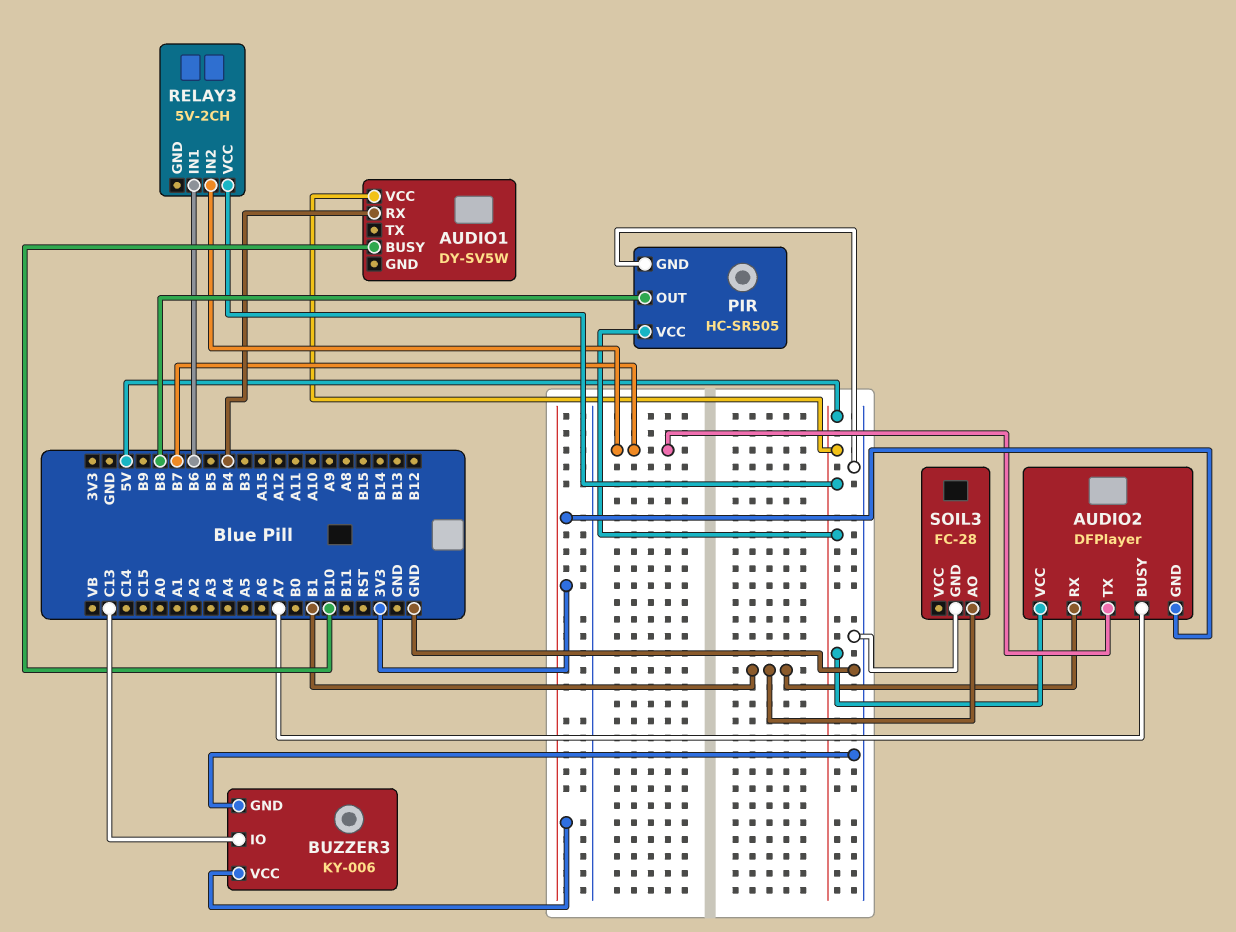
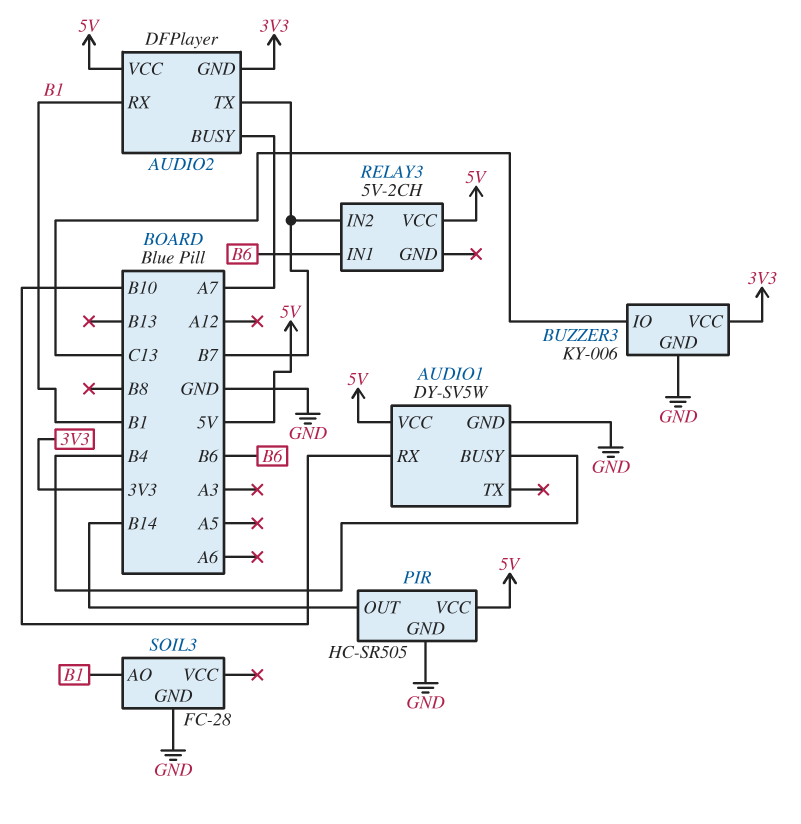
AUDIO1 pin BUSY: B10 -> B4
AUDIO1 pin GND: none -> GND
AUDIO1 pin RX: B4 -> B10
PIR pin OUT: B8 -> B14

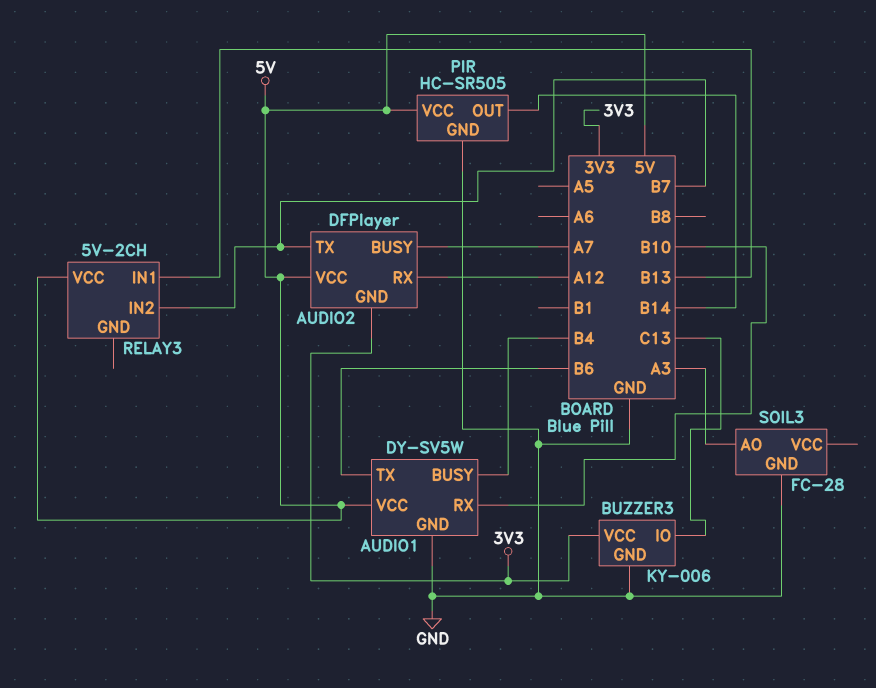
AUDIO1 pin TX: none -> B6
AUDIO2 pin RX: B1 -> A12
RELAY3 pin IN1: B6 -> B13
SOIL3 pin AO: B1 -> A3

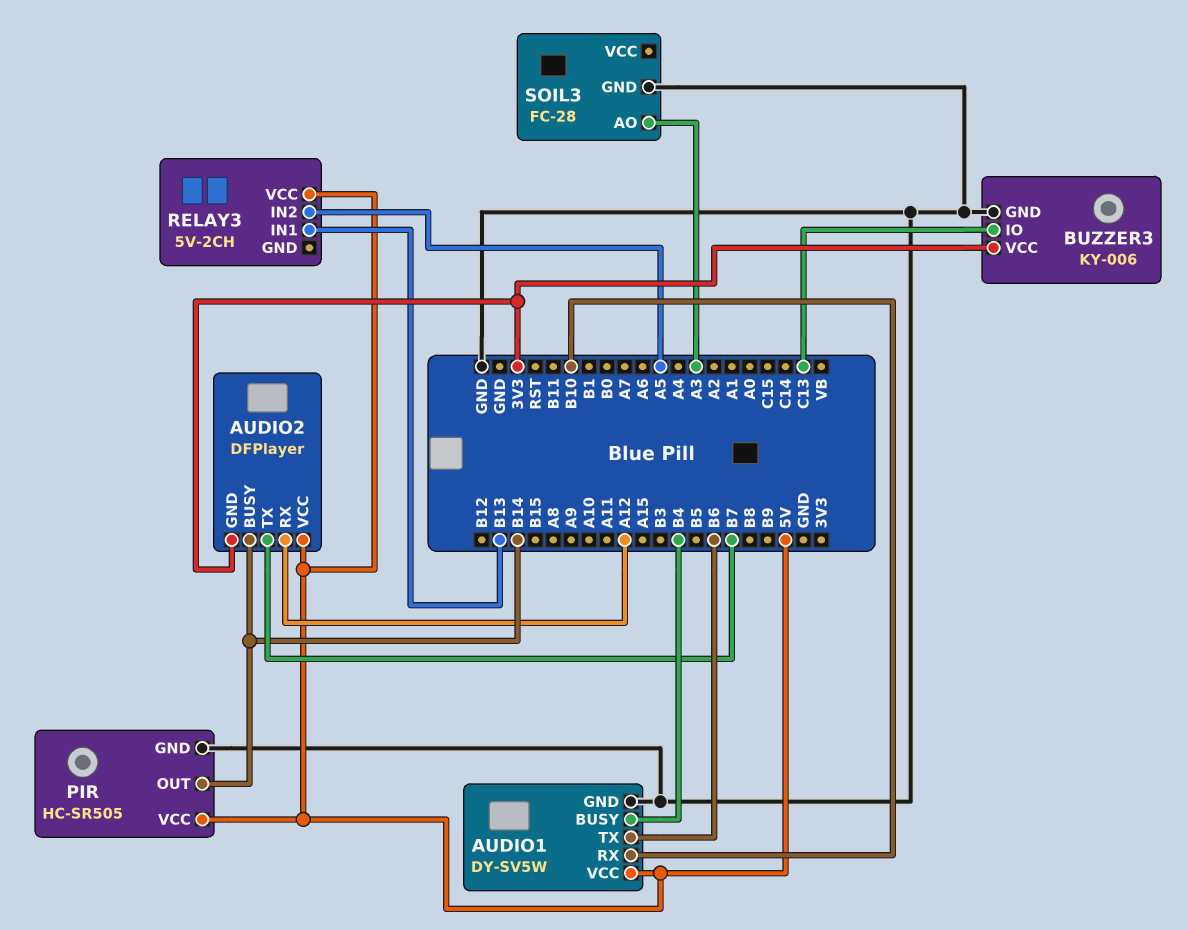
AUDIO2 pin BUSY: A7 -> B14
RELAY3 pin IN2: B7 -> A5

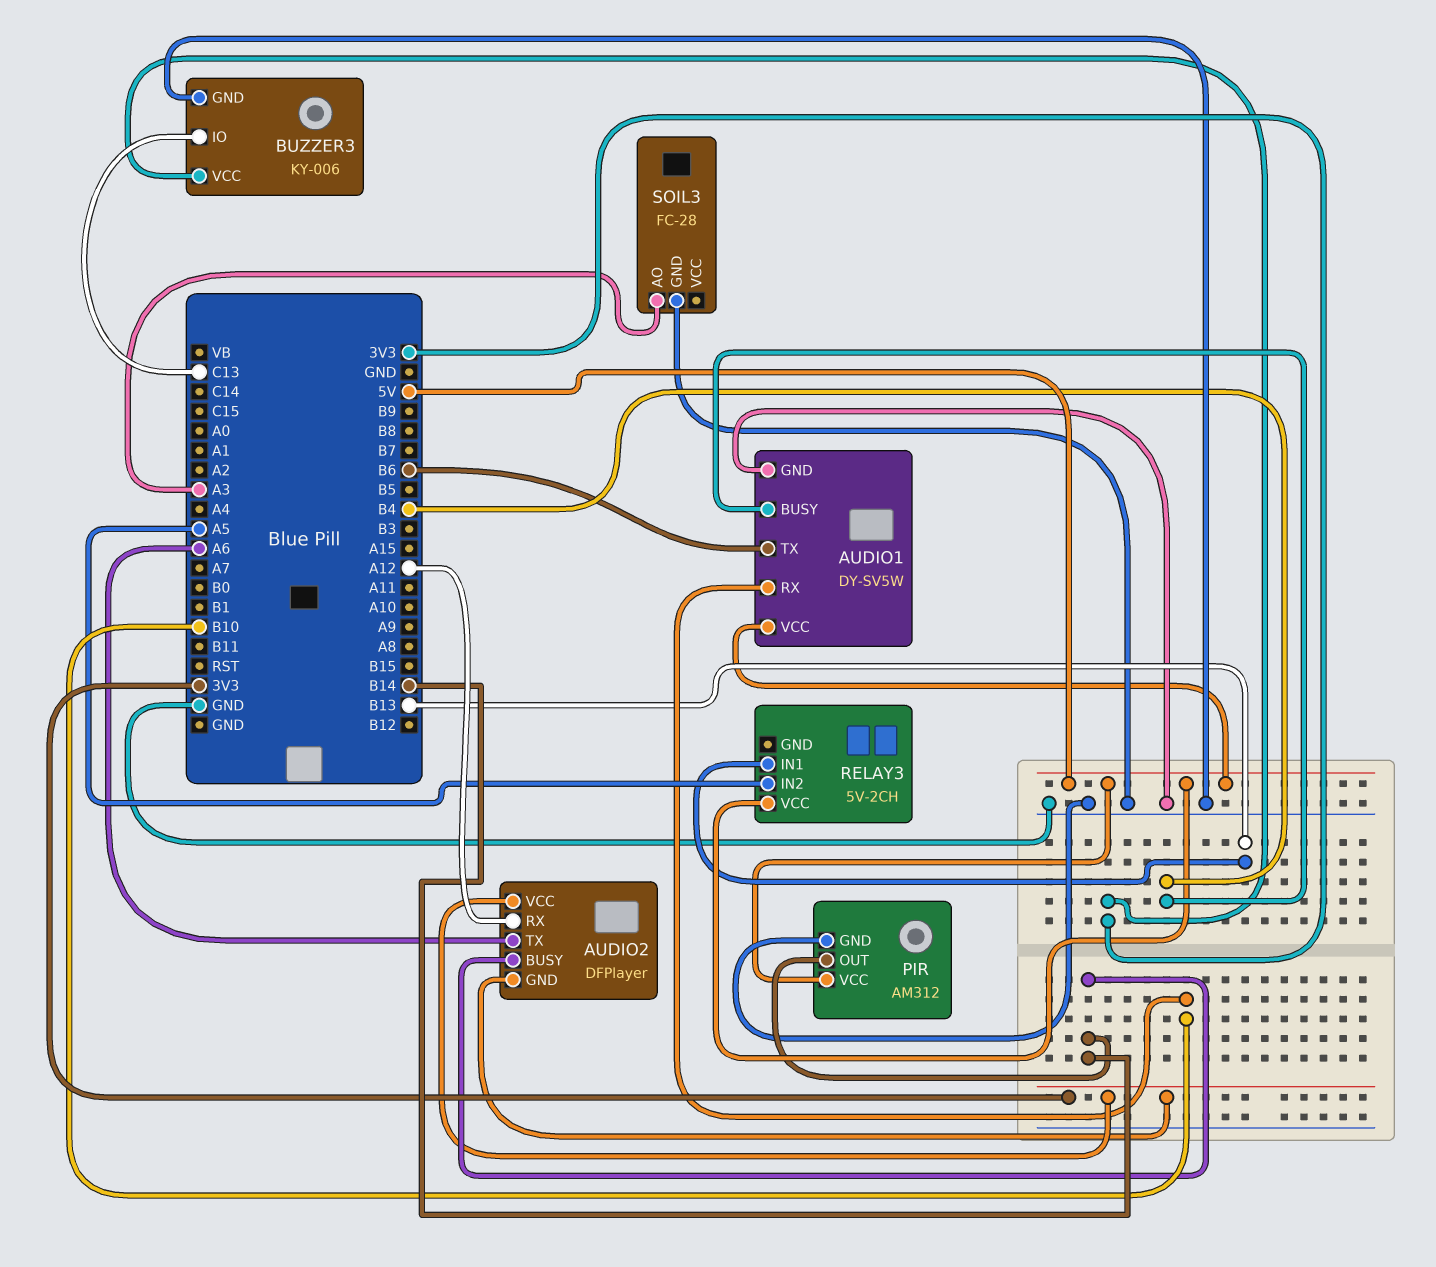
AUDIO2 pin TX: B7 -> A6
AUDIO2 pin VCC: 5V -> 3V3
PIR: HC-SR505 -> AM312

